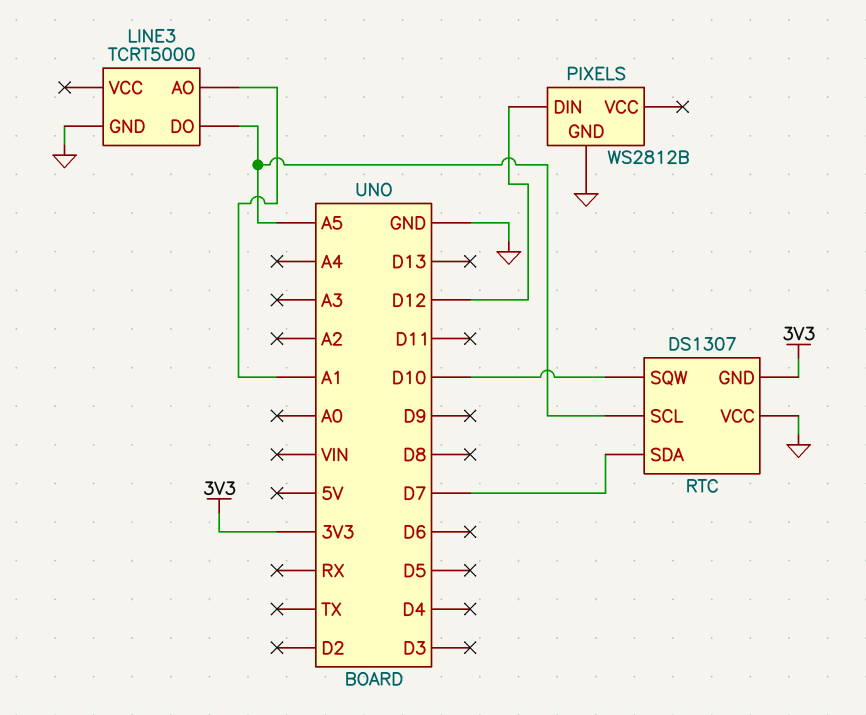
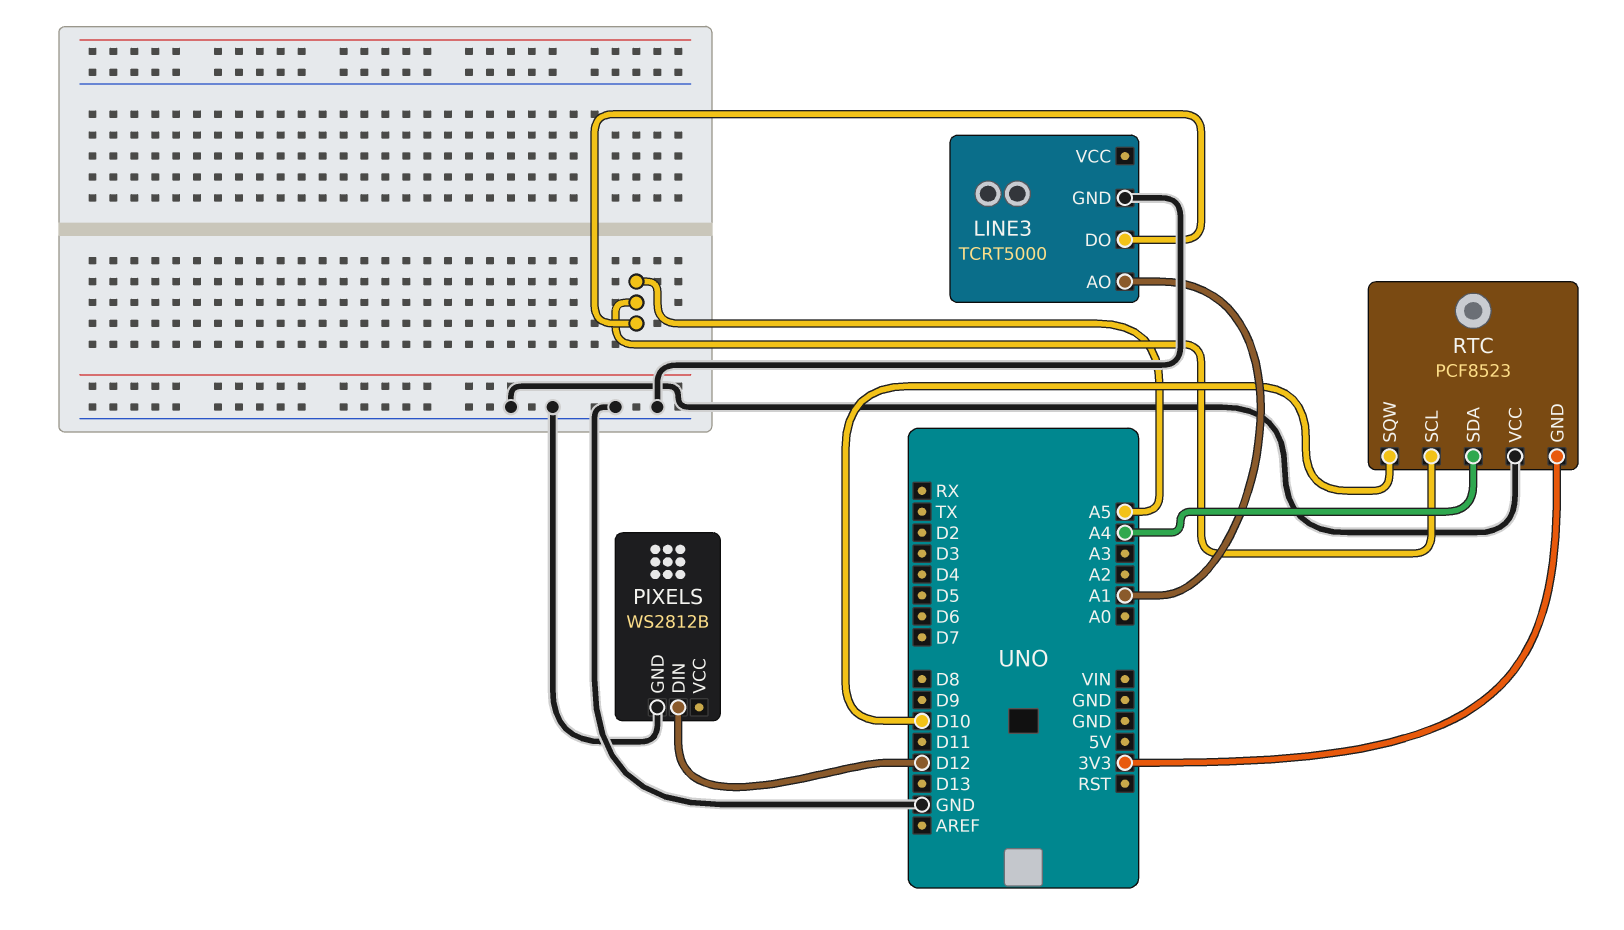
RTC: DS1307 -> PCF8523
RTC pin SDA: D7 -> A4

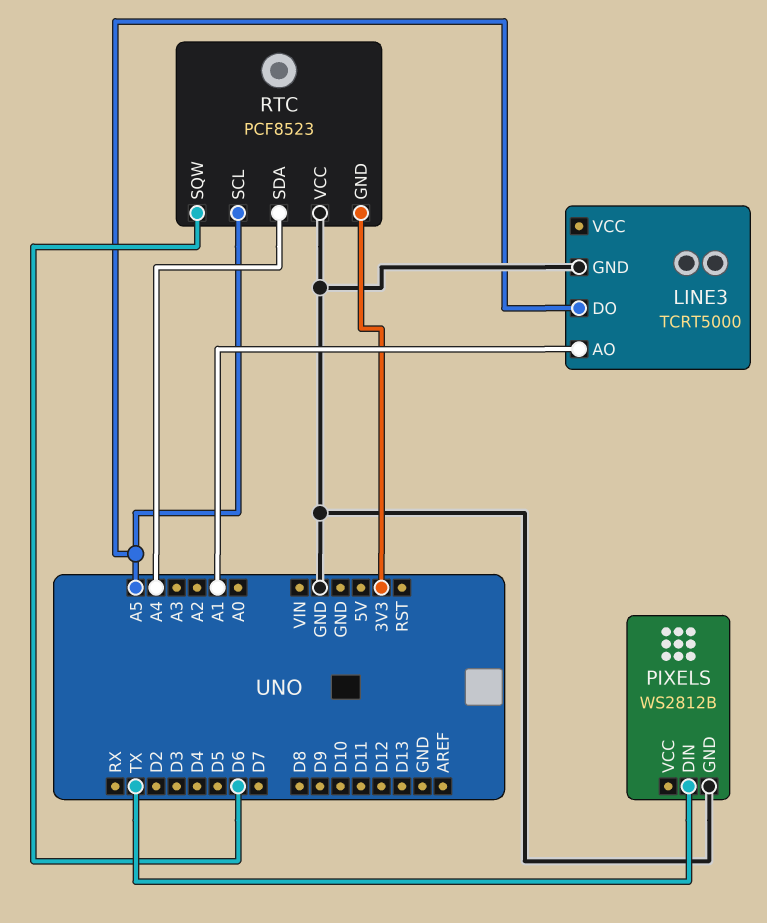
PIXELS pin DIN: D12 -> TX
RTC pin SQW: D10 -> D6

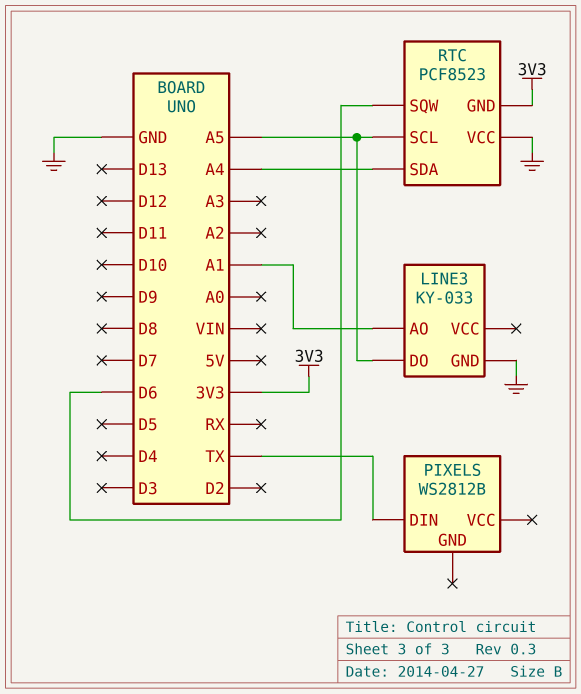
LINE3: TCRT5000 -> KY-033
PIXELS pin GND: GND -> none

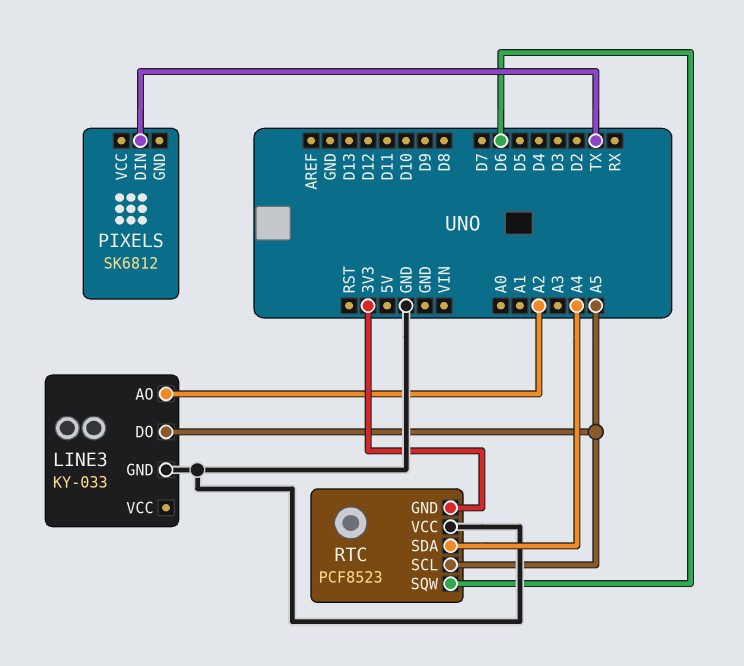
LINE3 pin AO: A1 -> A2
PIXELS: WS2812B -> SK6812

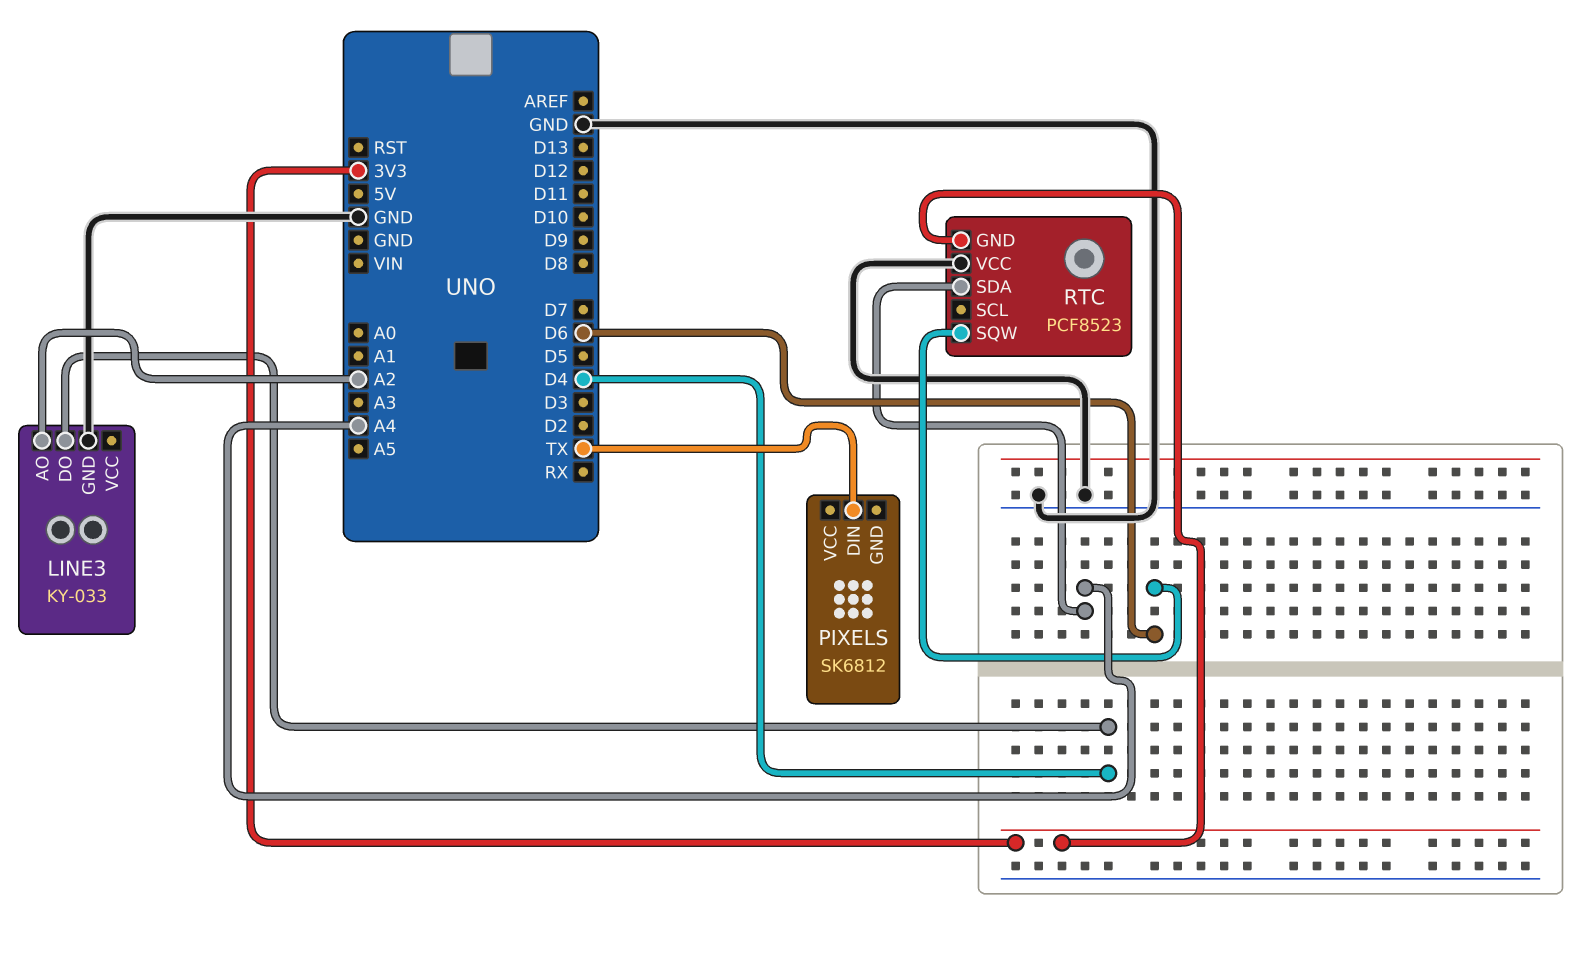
LINE3 pin DO: A5 -> D4
RTC pin SCL: A5 -> none

